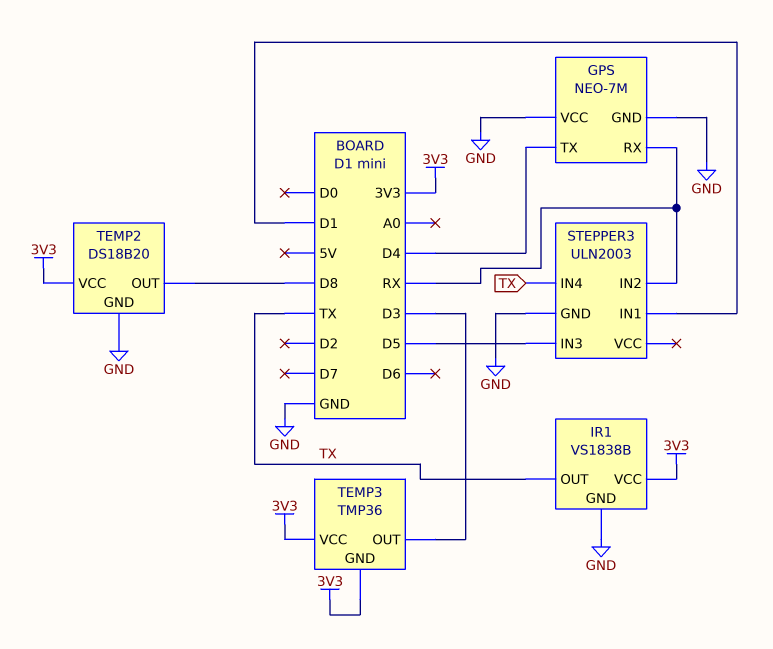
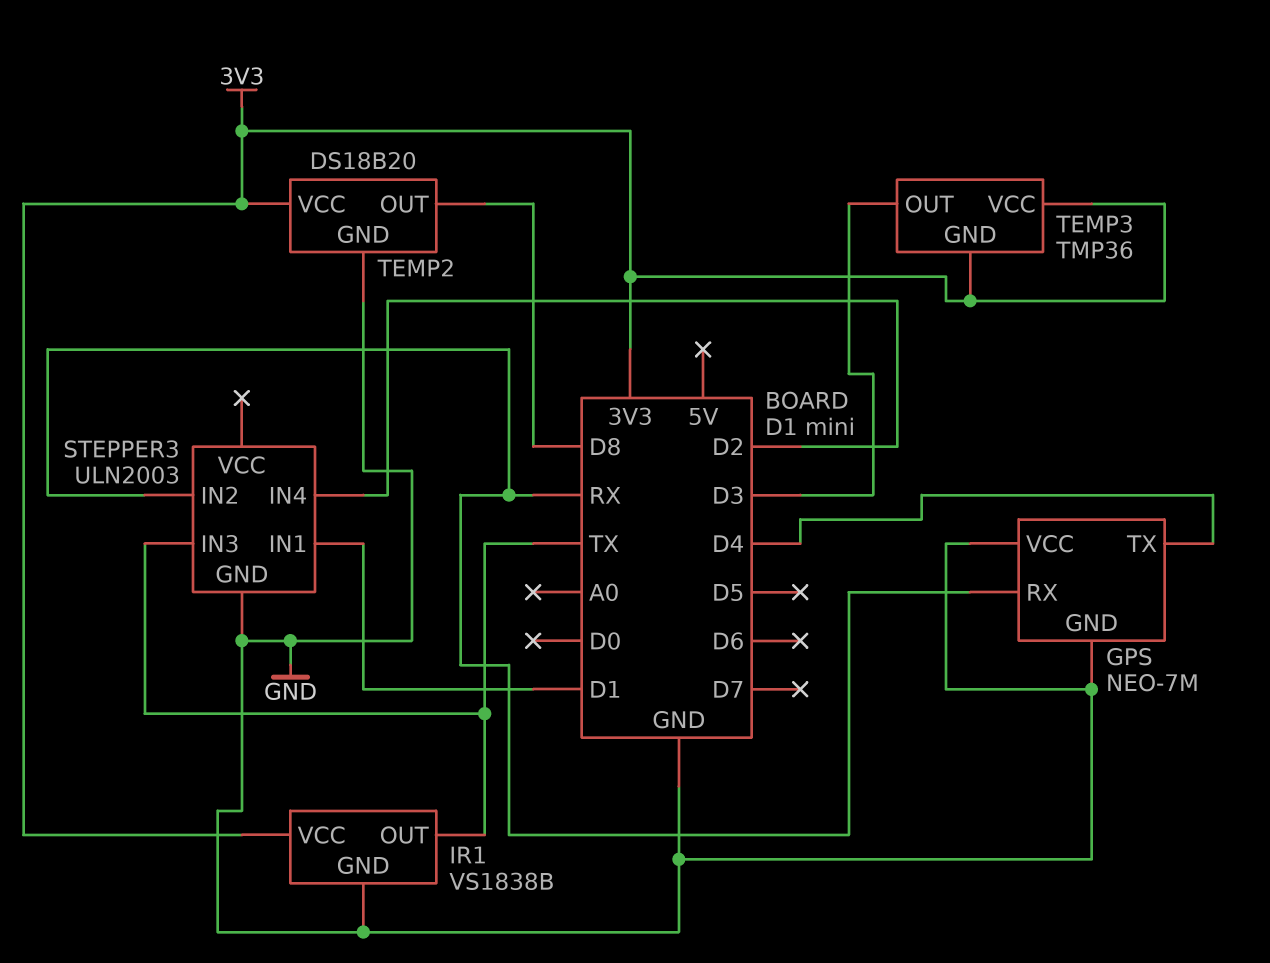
STEPPER3 pin IN3: D5 -> TX
STEPPER3 pin IN4: TX -> D2

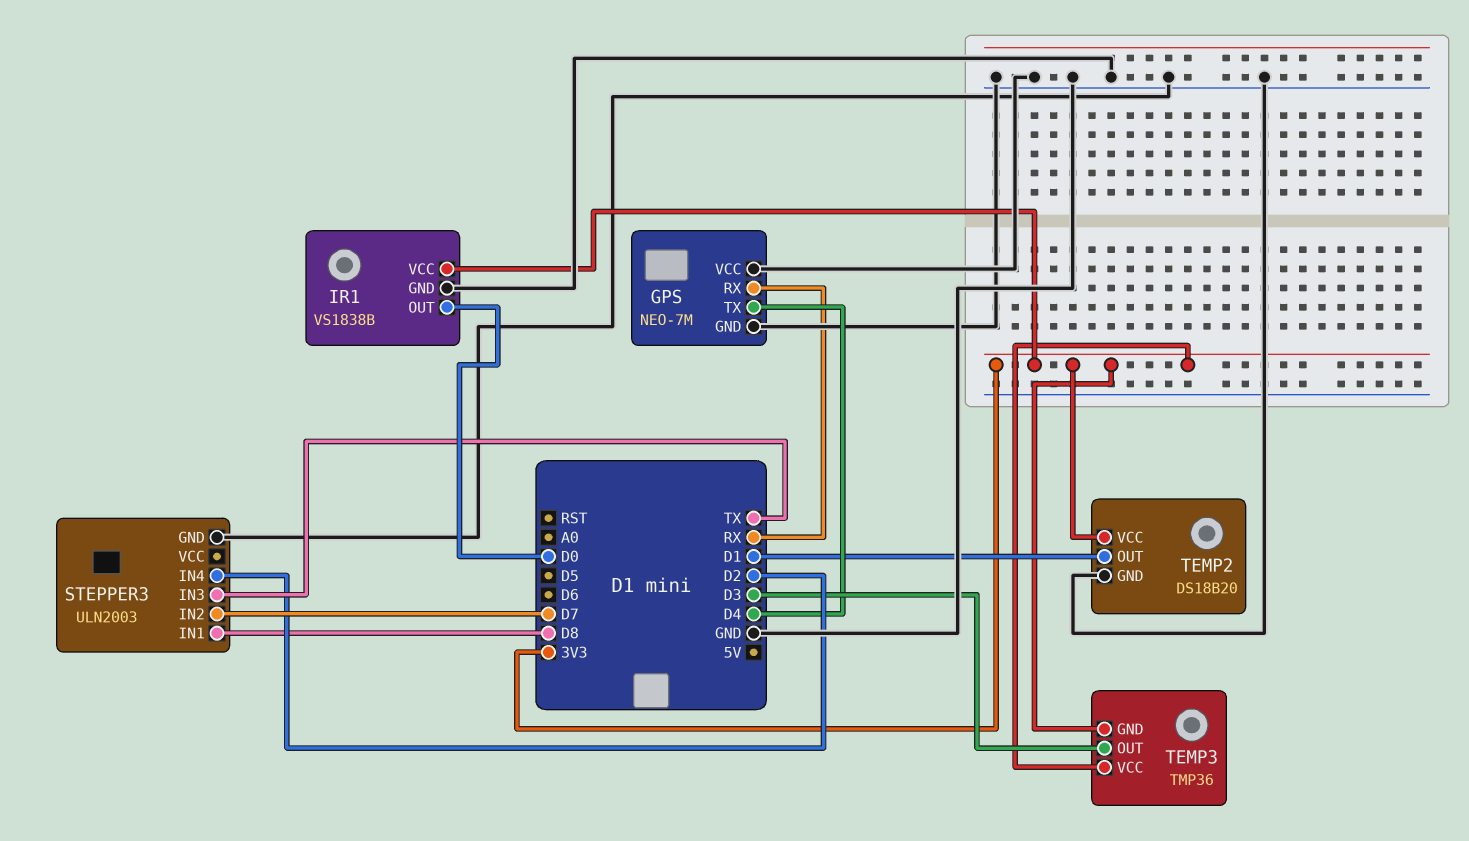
IR1 pin OUT: TX -> D0
STEPPER3 pin IN1: D1 -> D8
STEPPER3 pin IN2: RX -> D7
TEMP2 pin OUT: D8 -> D1

